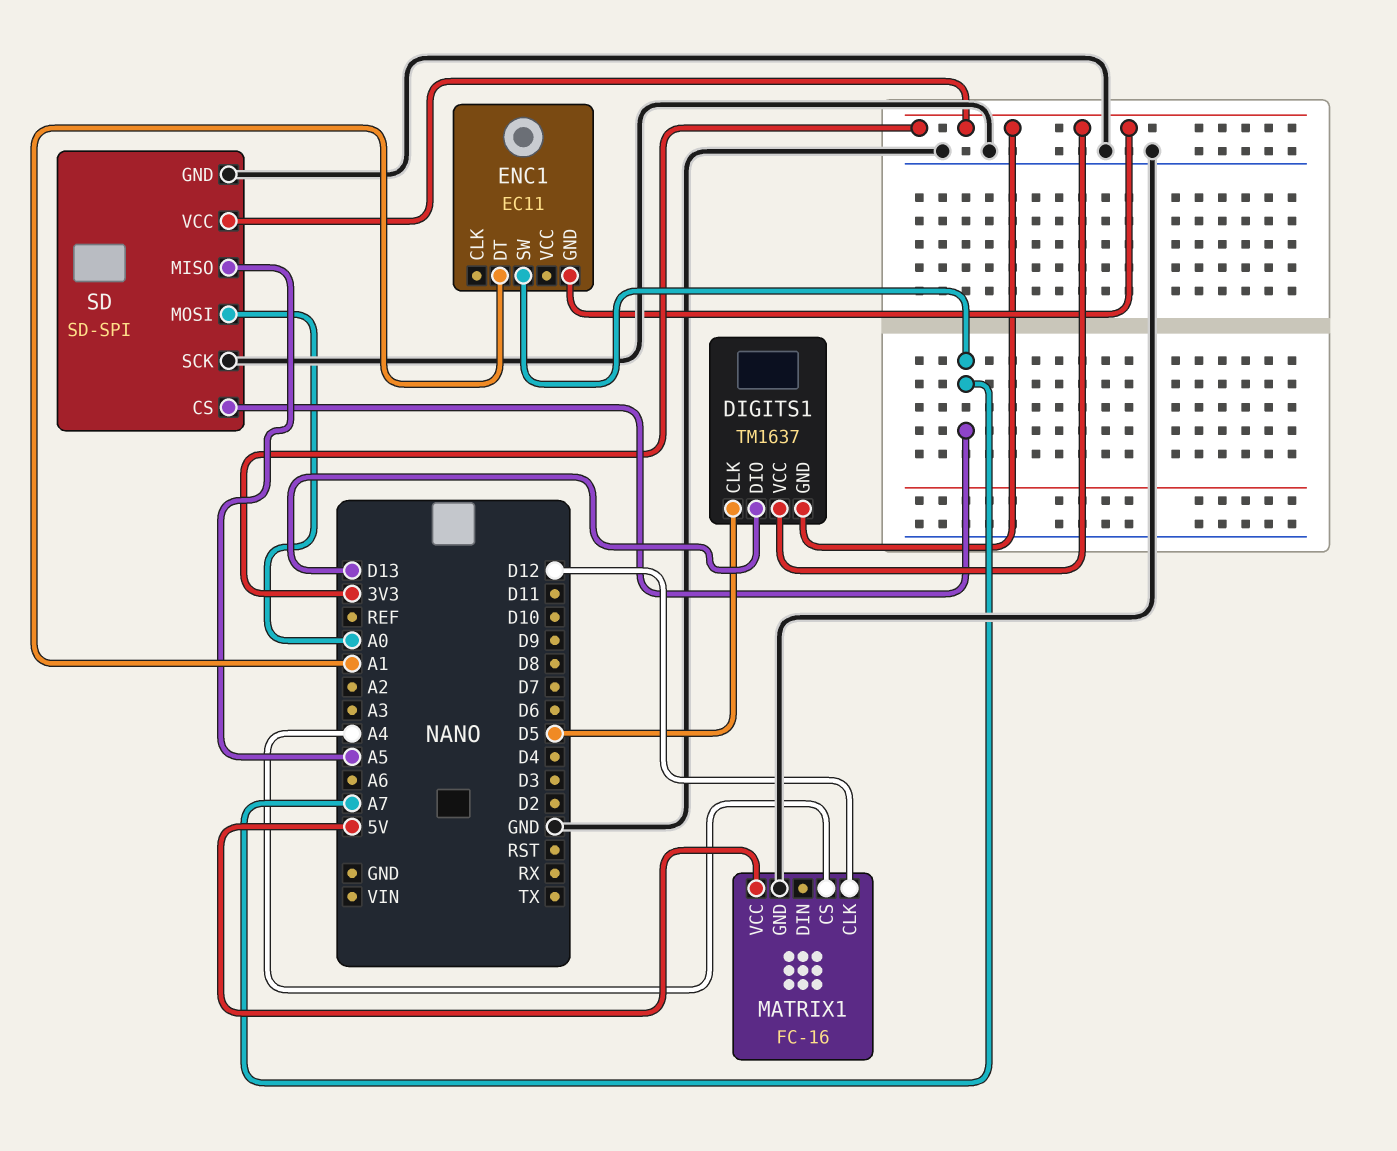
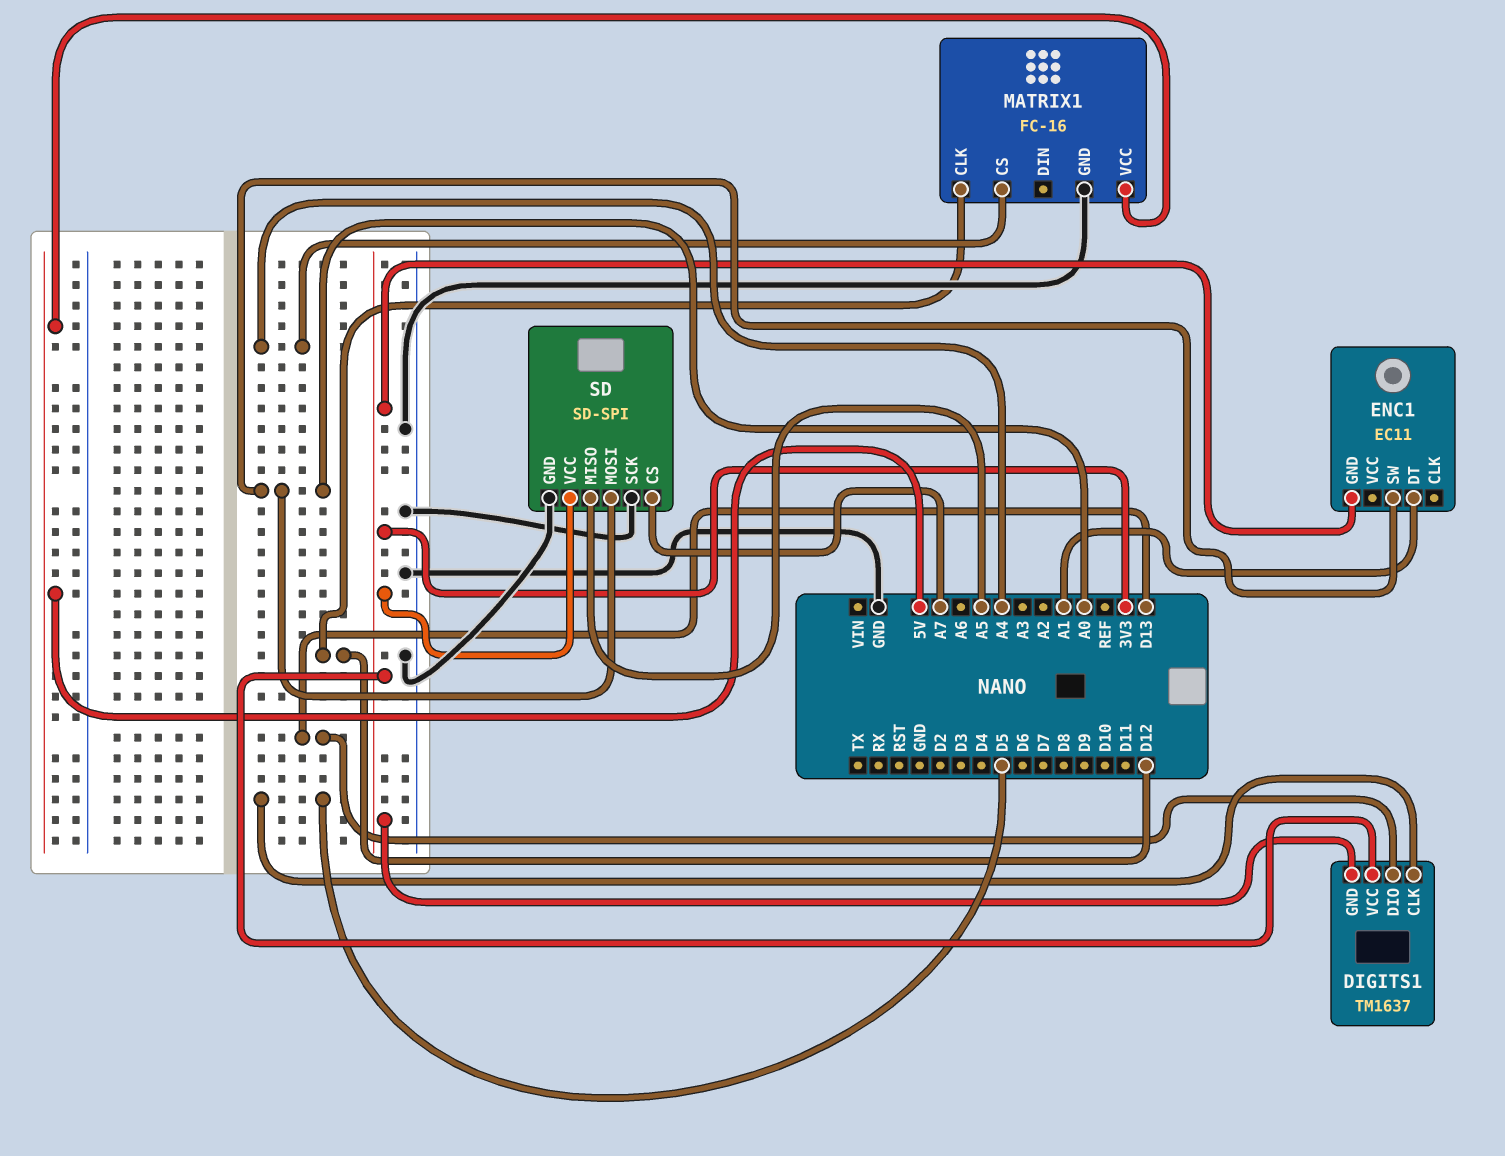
ENC1 pin SW: A7 -> A0

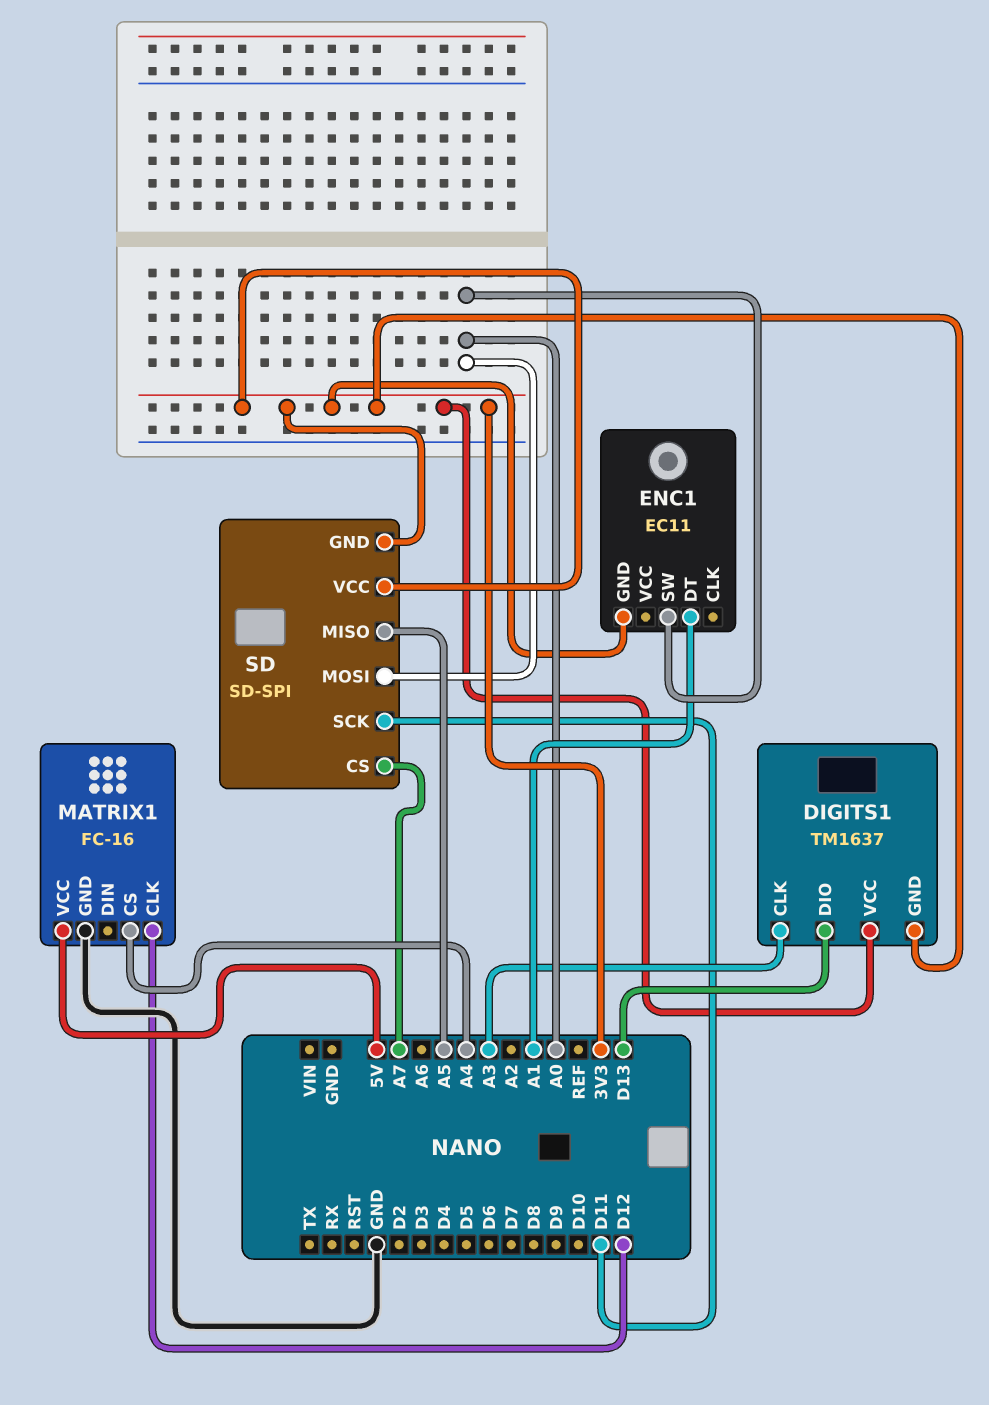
DIGITS1 pin CLK: D5 -> A3
SD pin GND: GND -> 3V3
SD pin SCK: GND -> D11

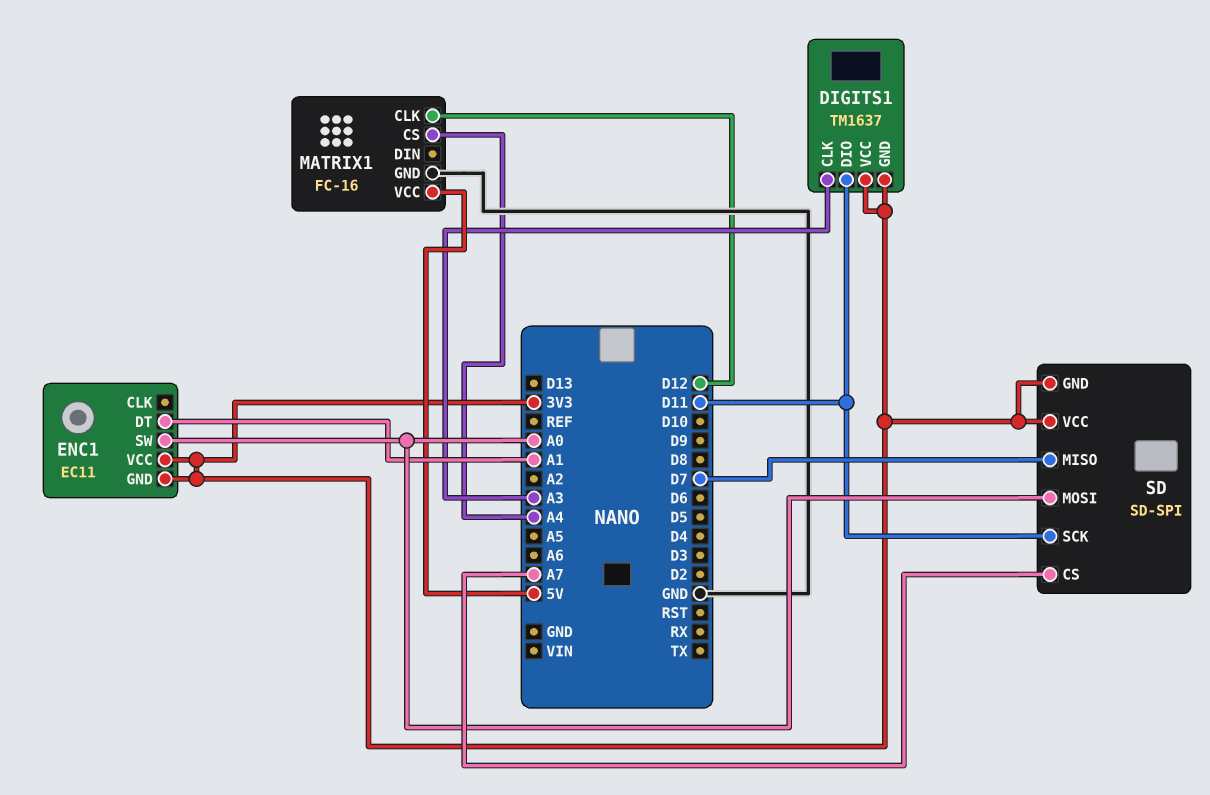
DIGITS1 pin DIO: D13 -> D11
ENC1 pin VCC: none -> 3V3
SD pin MISO: A5 -> D7

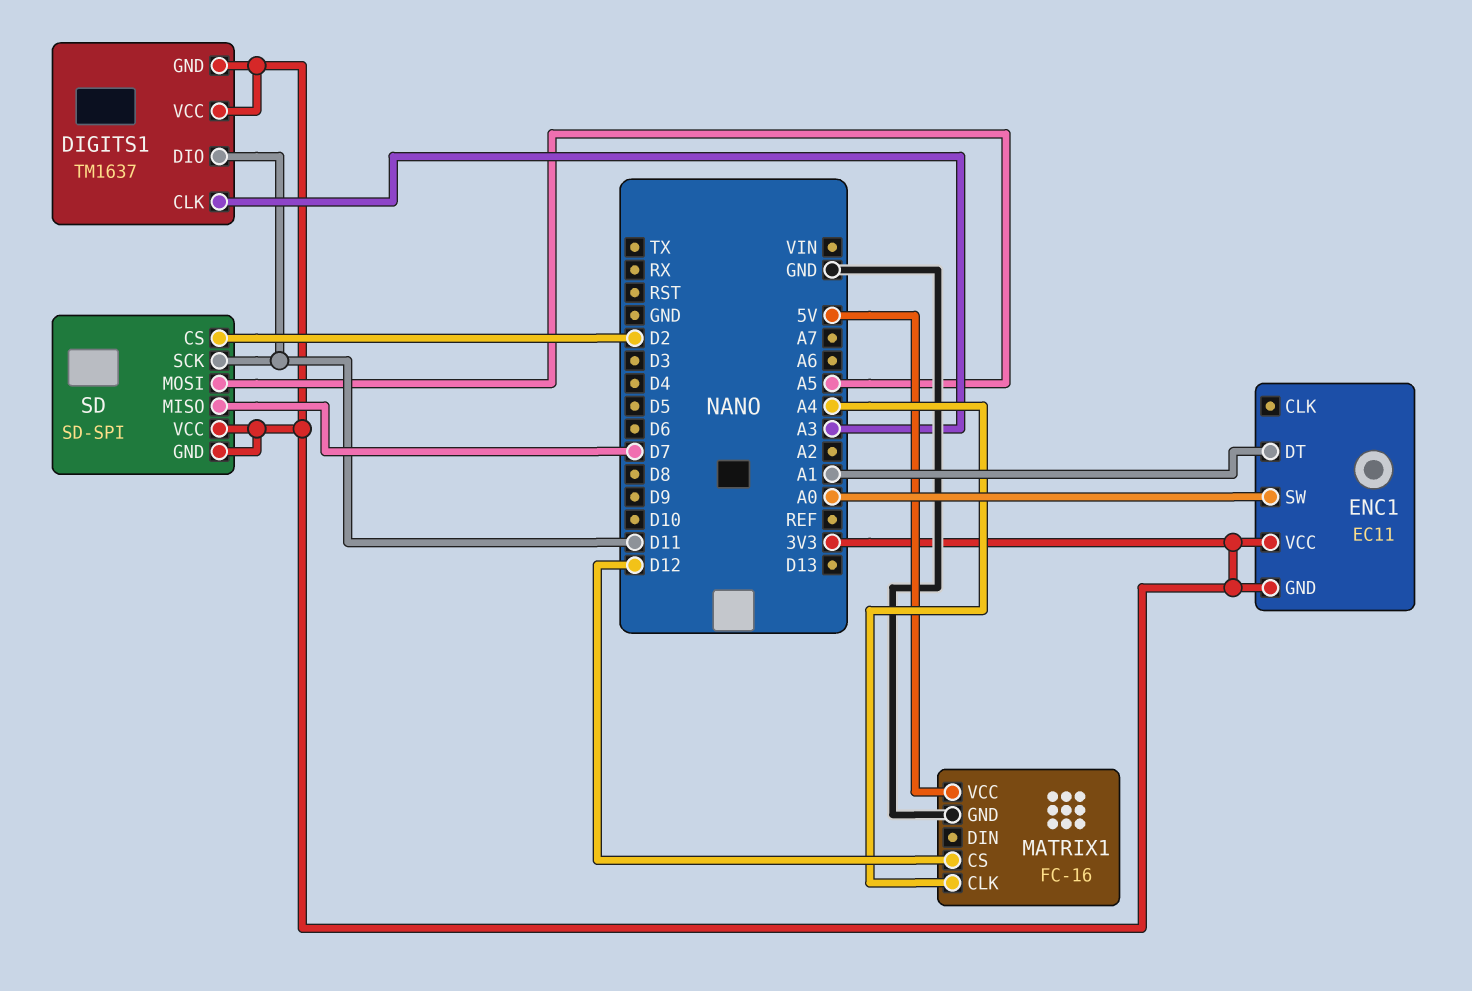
MATRIX1 pin CLK: D12 -> A4
MATRIX1 pin CS: A4 -> D12
SD pin CS: A7 -> D2
SD pin MOSI: A0 -> A5

